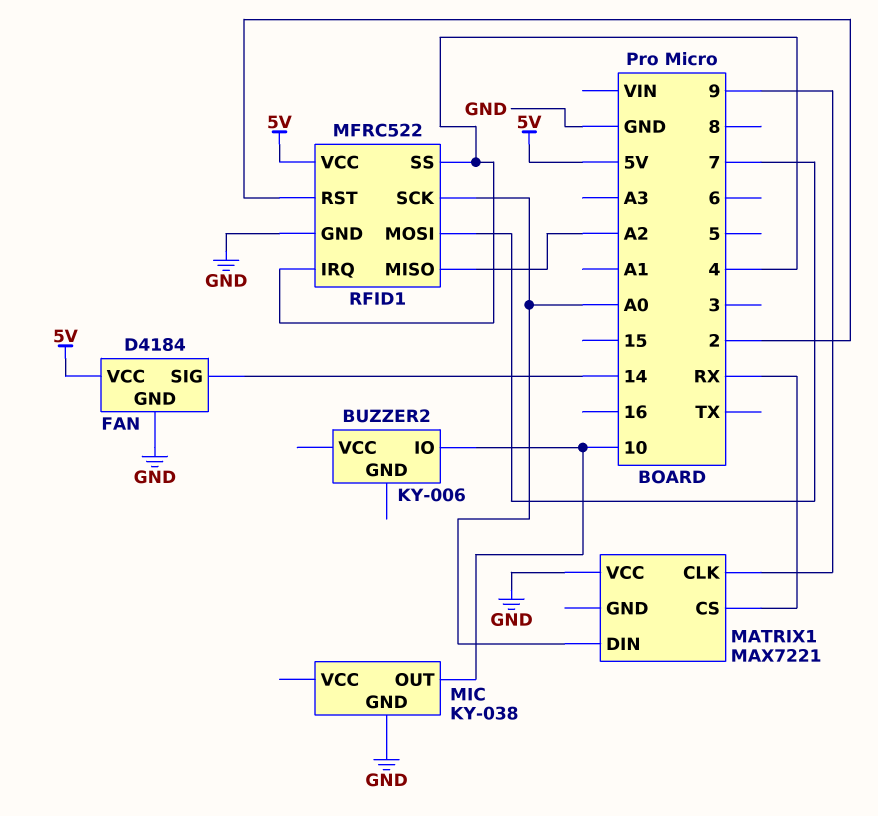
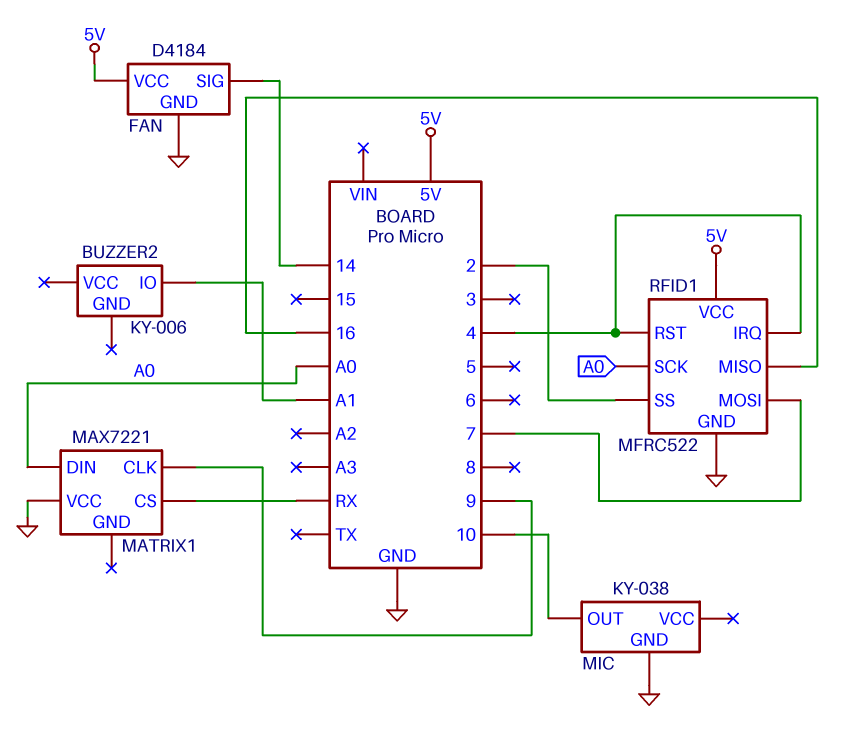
BUZZER2 pin IO: 10 -> A1
RFID1 pin MISO: A2 -> 16
RFID1 pin RST: 2 -> 4
RFID1 pin SS: 4 -> 2

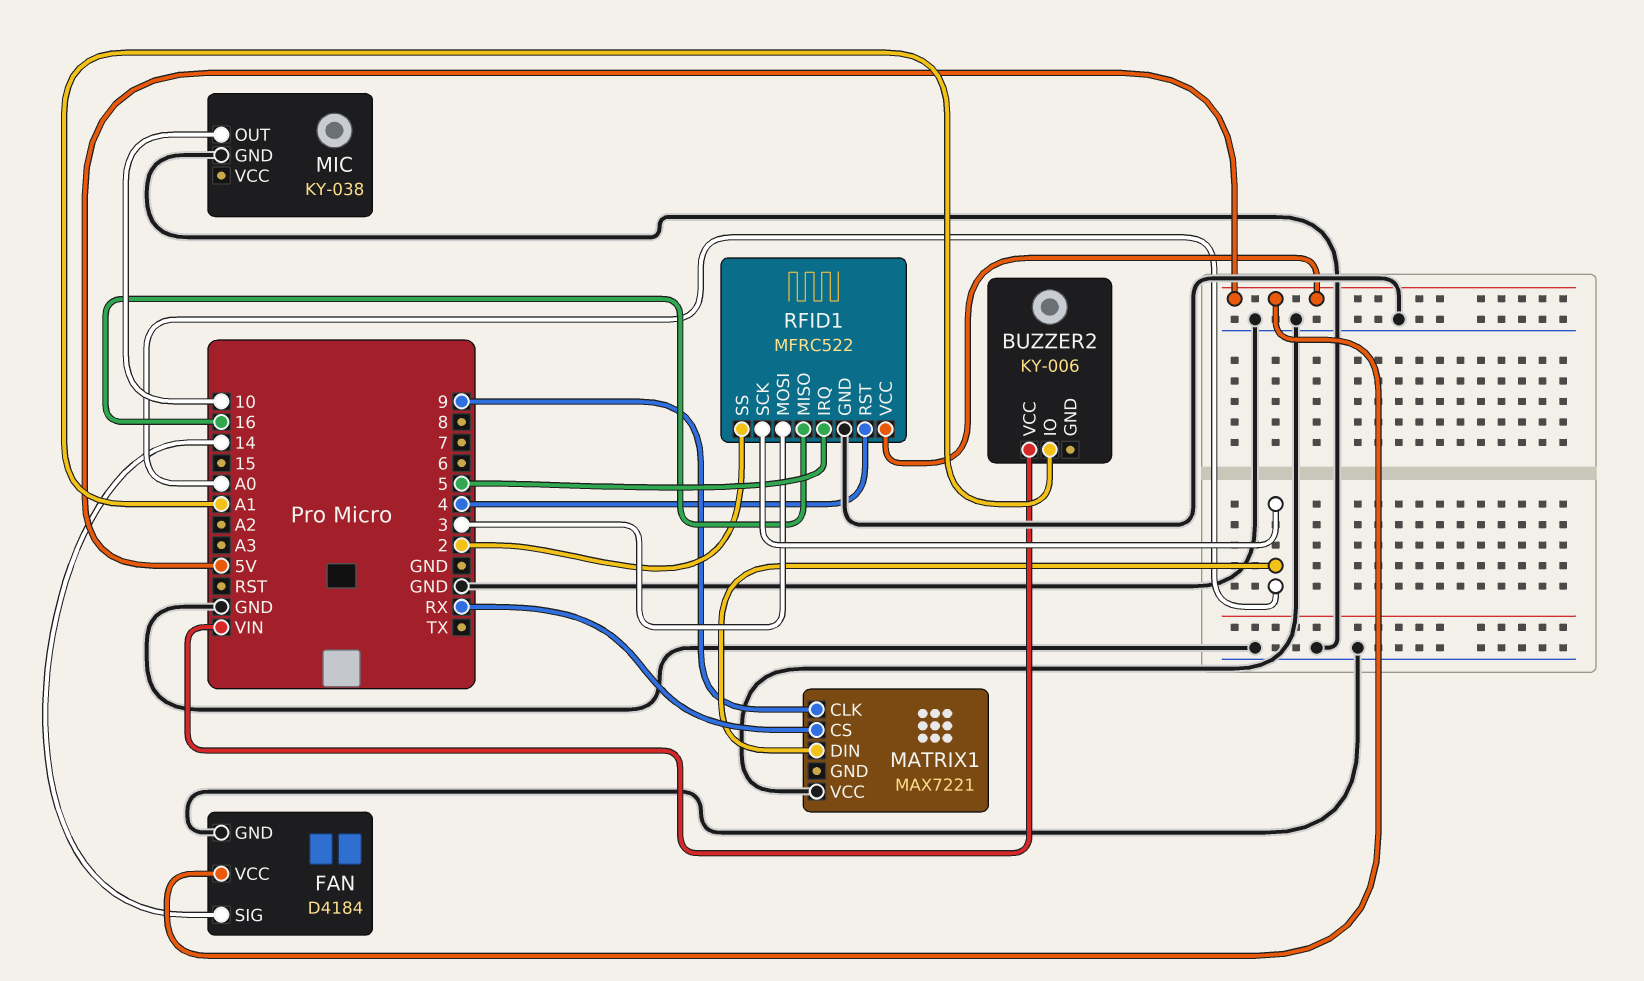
BUZZER2 pin VCC: none -> VIN
RFID1 pin IRQ: 4 -> 5
RFID1 pin MOSI: 7 -> 3

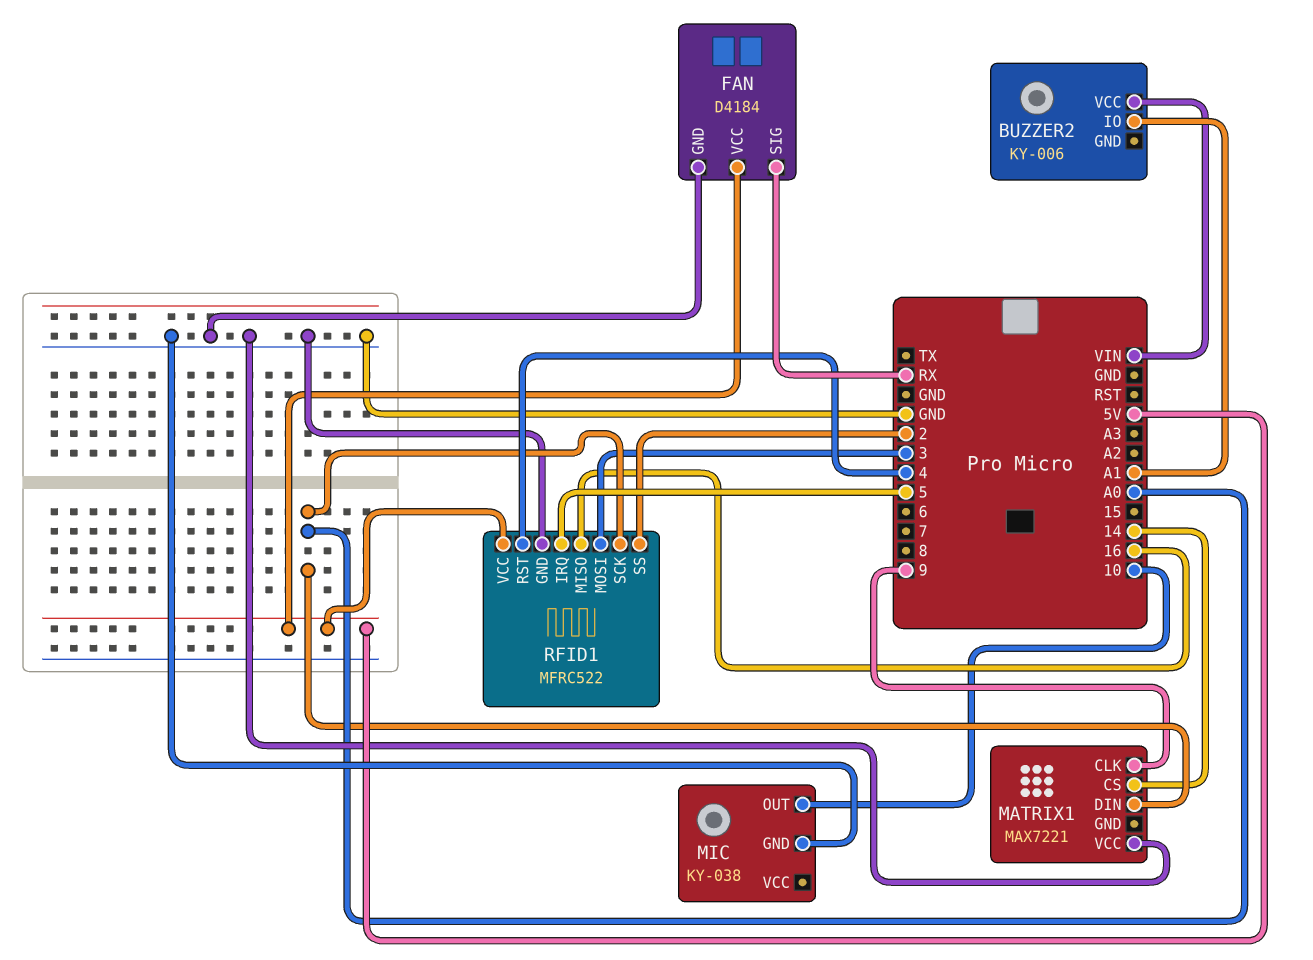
FAN pin SIG: 14 -> RX
MATRIX1 pin CS: RX -> 14

